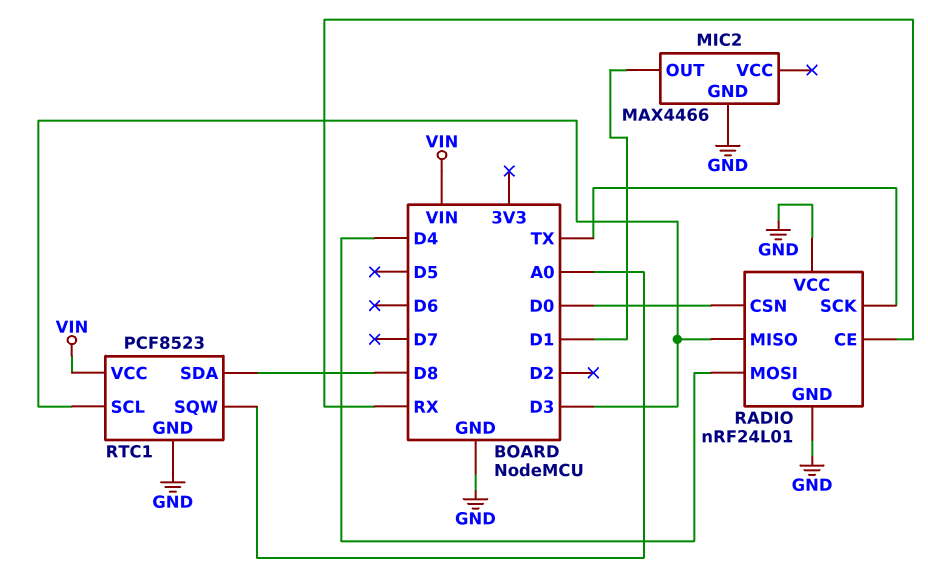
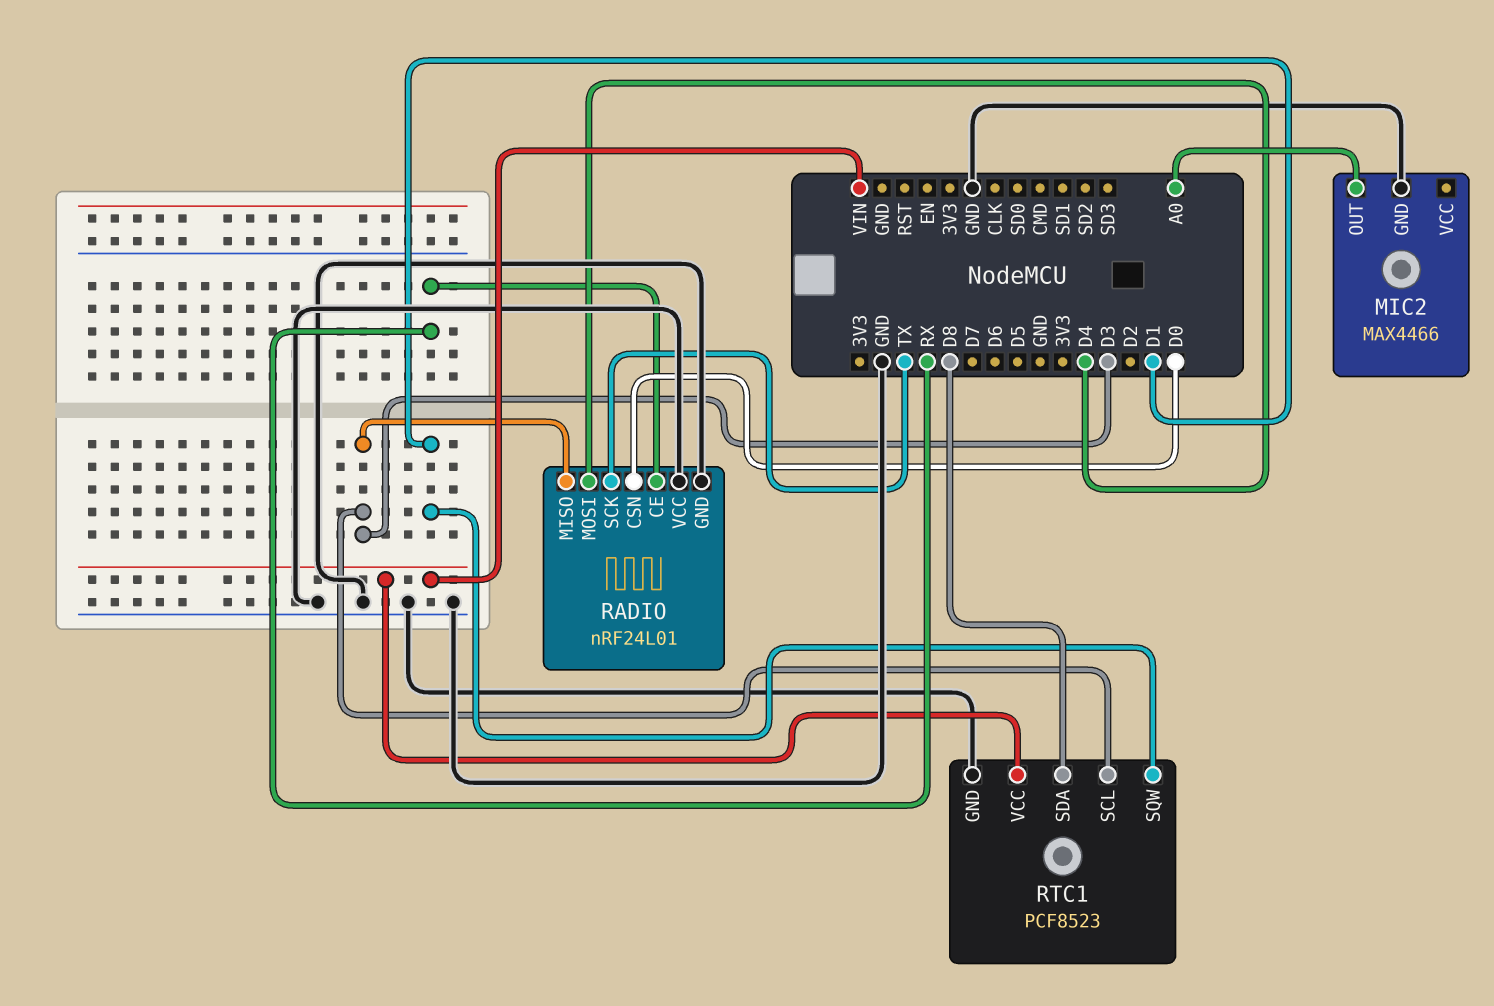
MIC2 pin OUT: D1 -> A0
RTC1 pin SQW: A0 -> D1

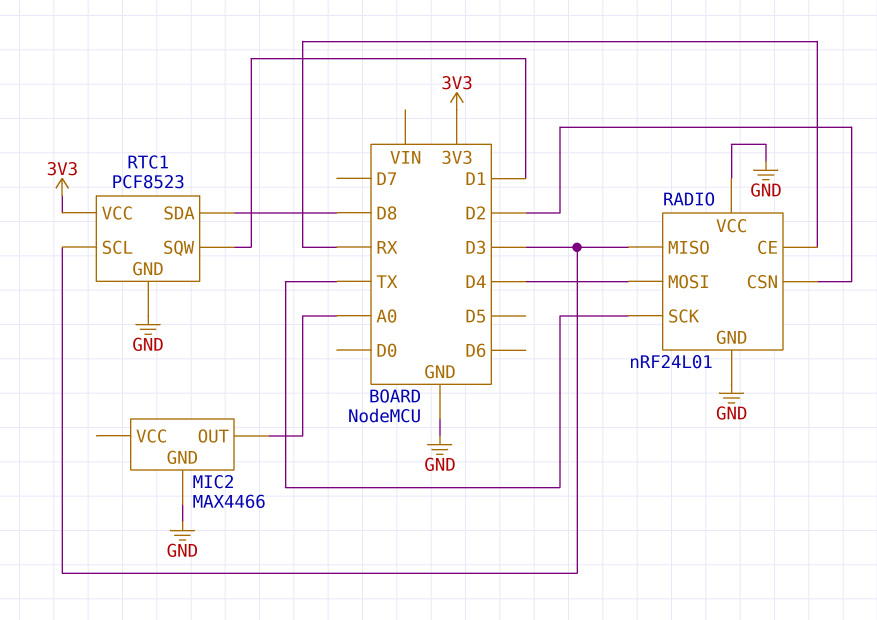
RADIO pin CSN: D0 -> D2
RTC1 pin VCC: VIN -> 3V3

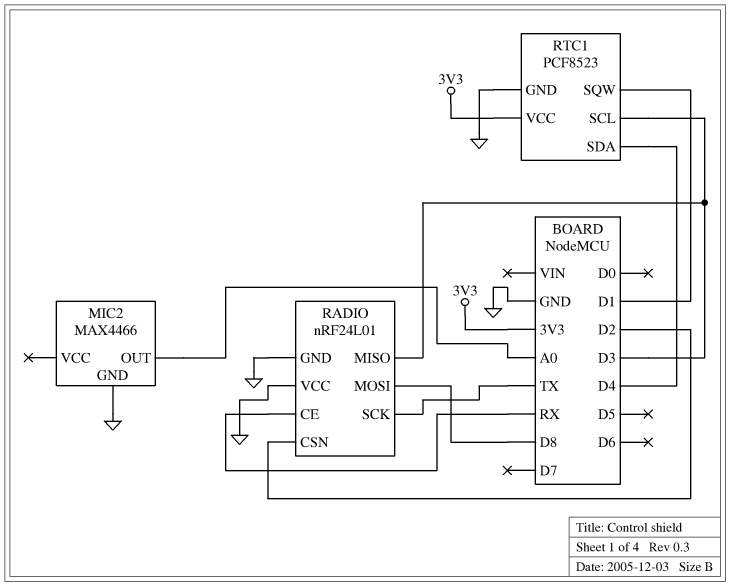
RADIO pin MOSI: D4 -> D8
RTC1 pin SDA: D8 -> D4

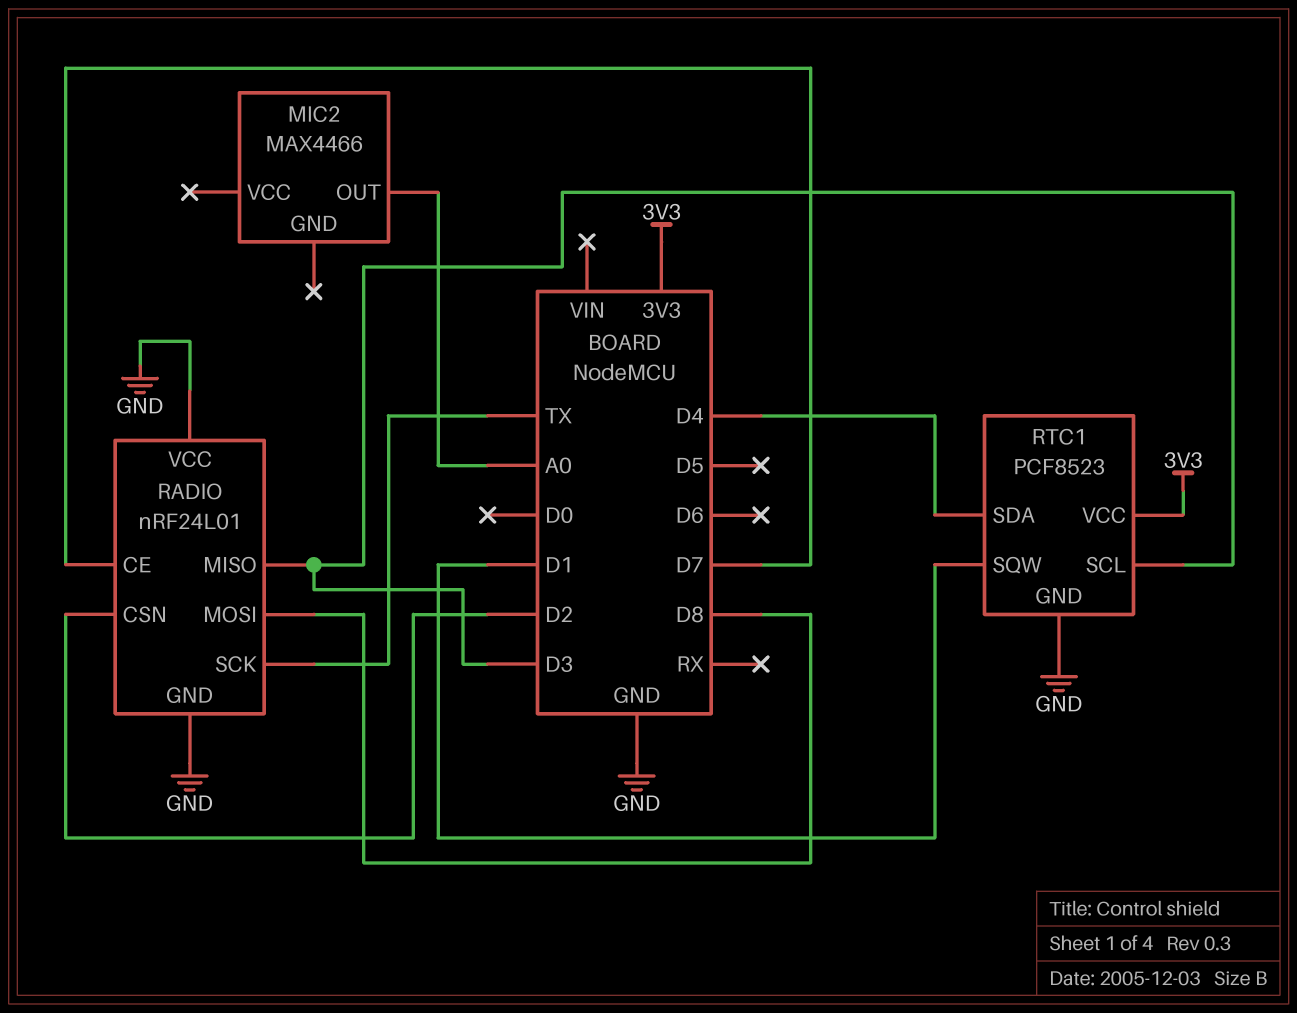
MIC2 pin GND: GND -> none
RADIO pin CE: RX -> D7

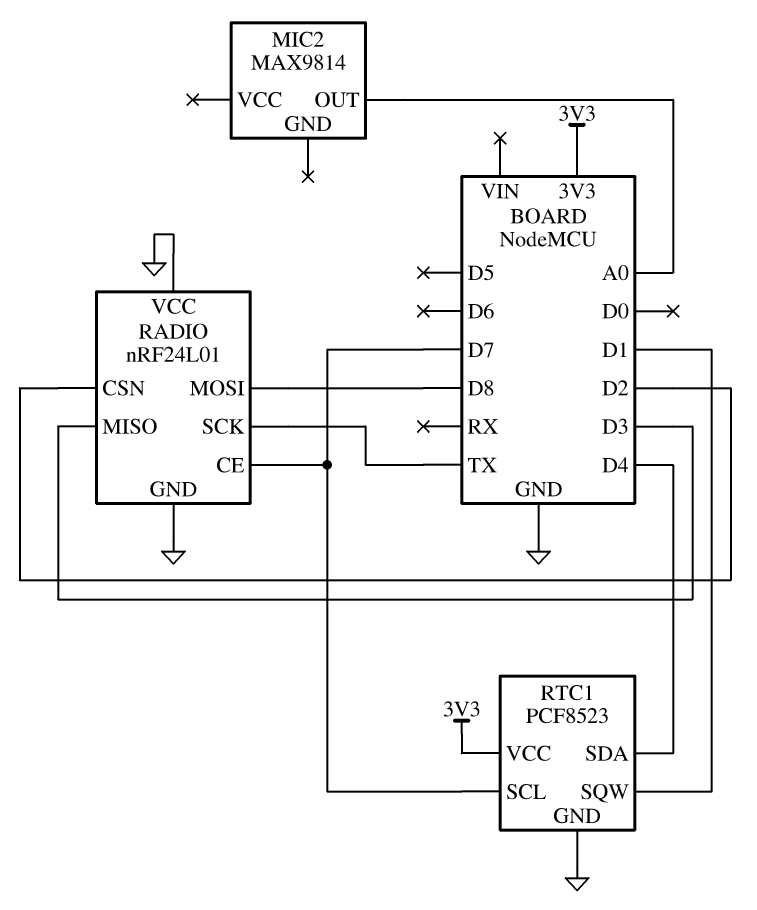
MIC2: MAX4466 -> MAX9814
RTC1 pin SCL: D3 -> D7

